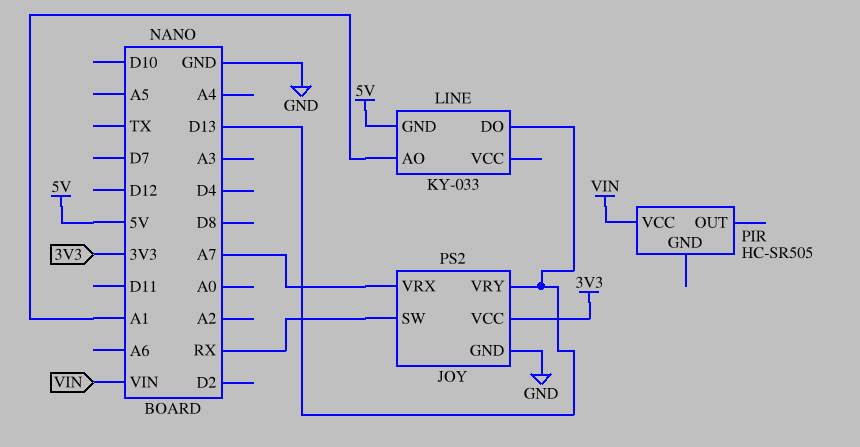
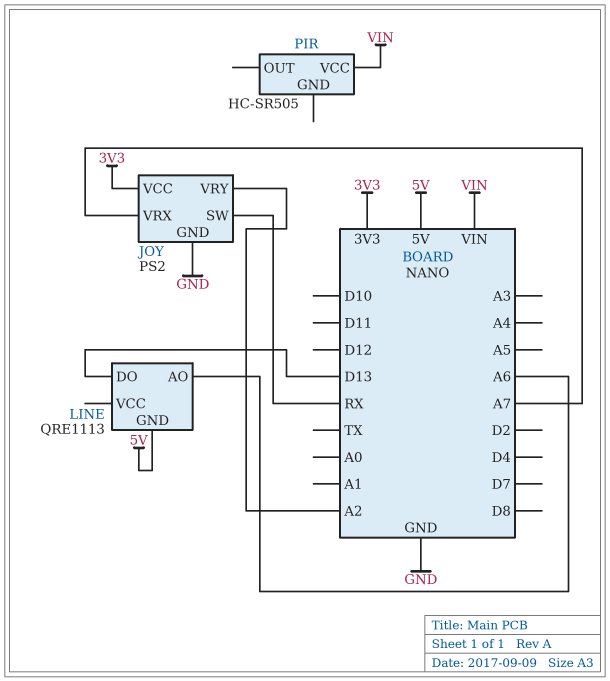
JOY pin VRY: D13 -> A2
LINE: KY-033 -> QRE1113
LINE pin AO: A1 -> A6

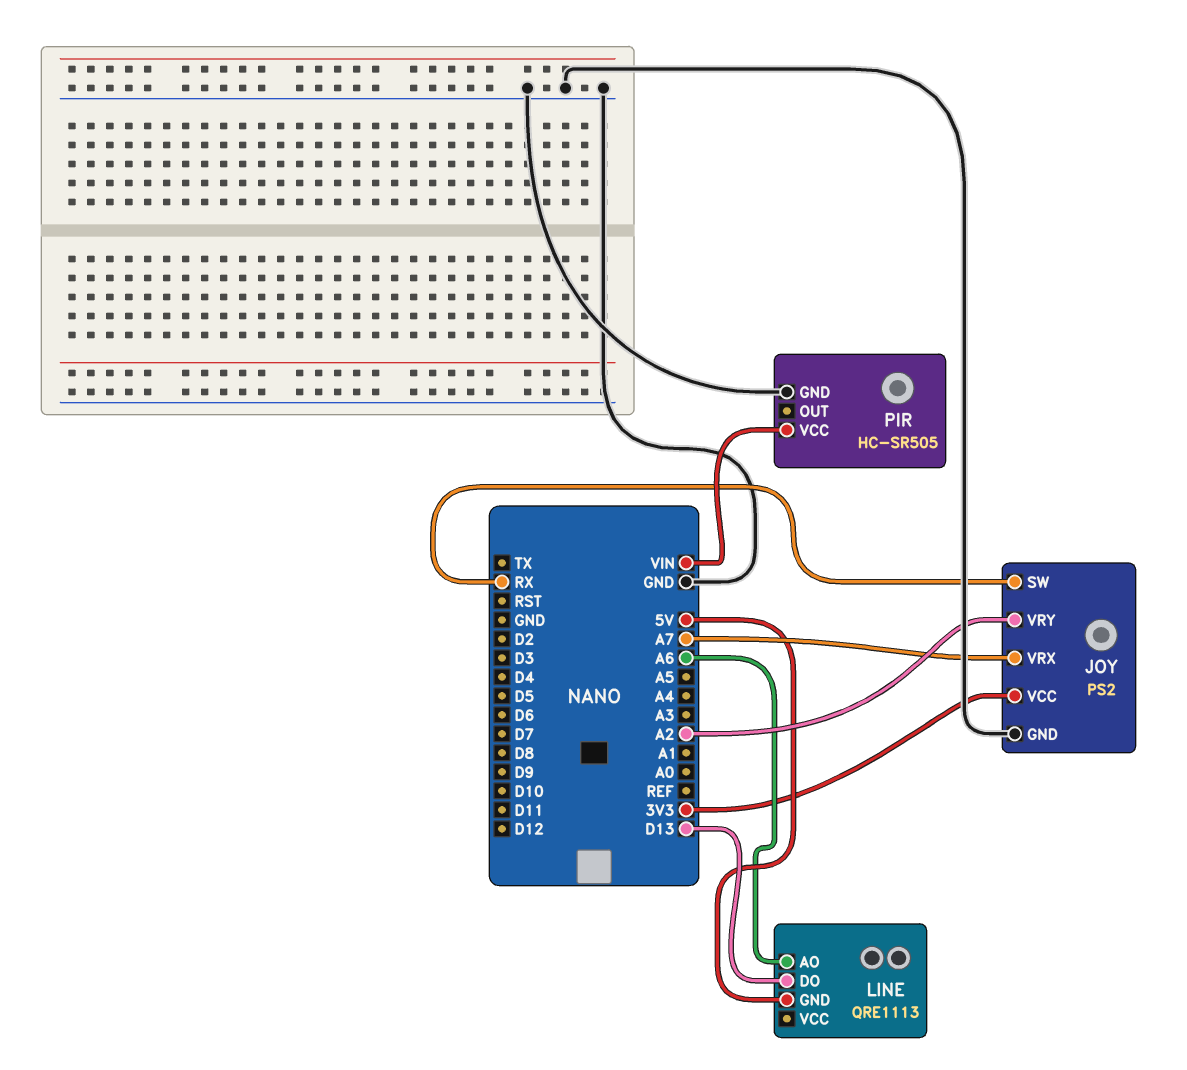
PIR pin GND: none -> GND

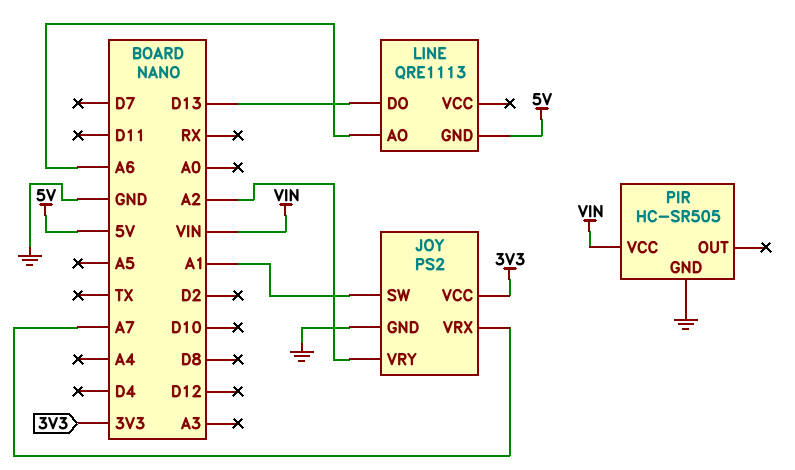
JOY pin SW: RX -> A1

